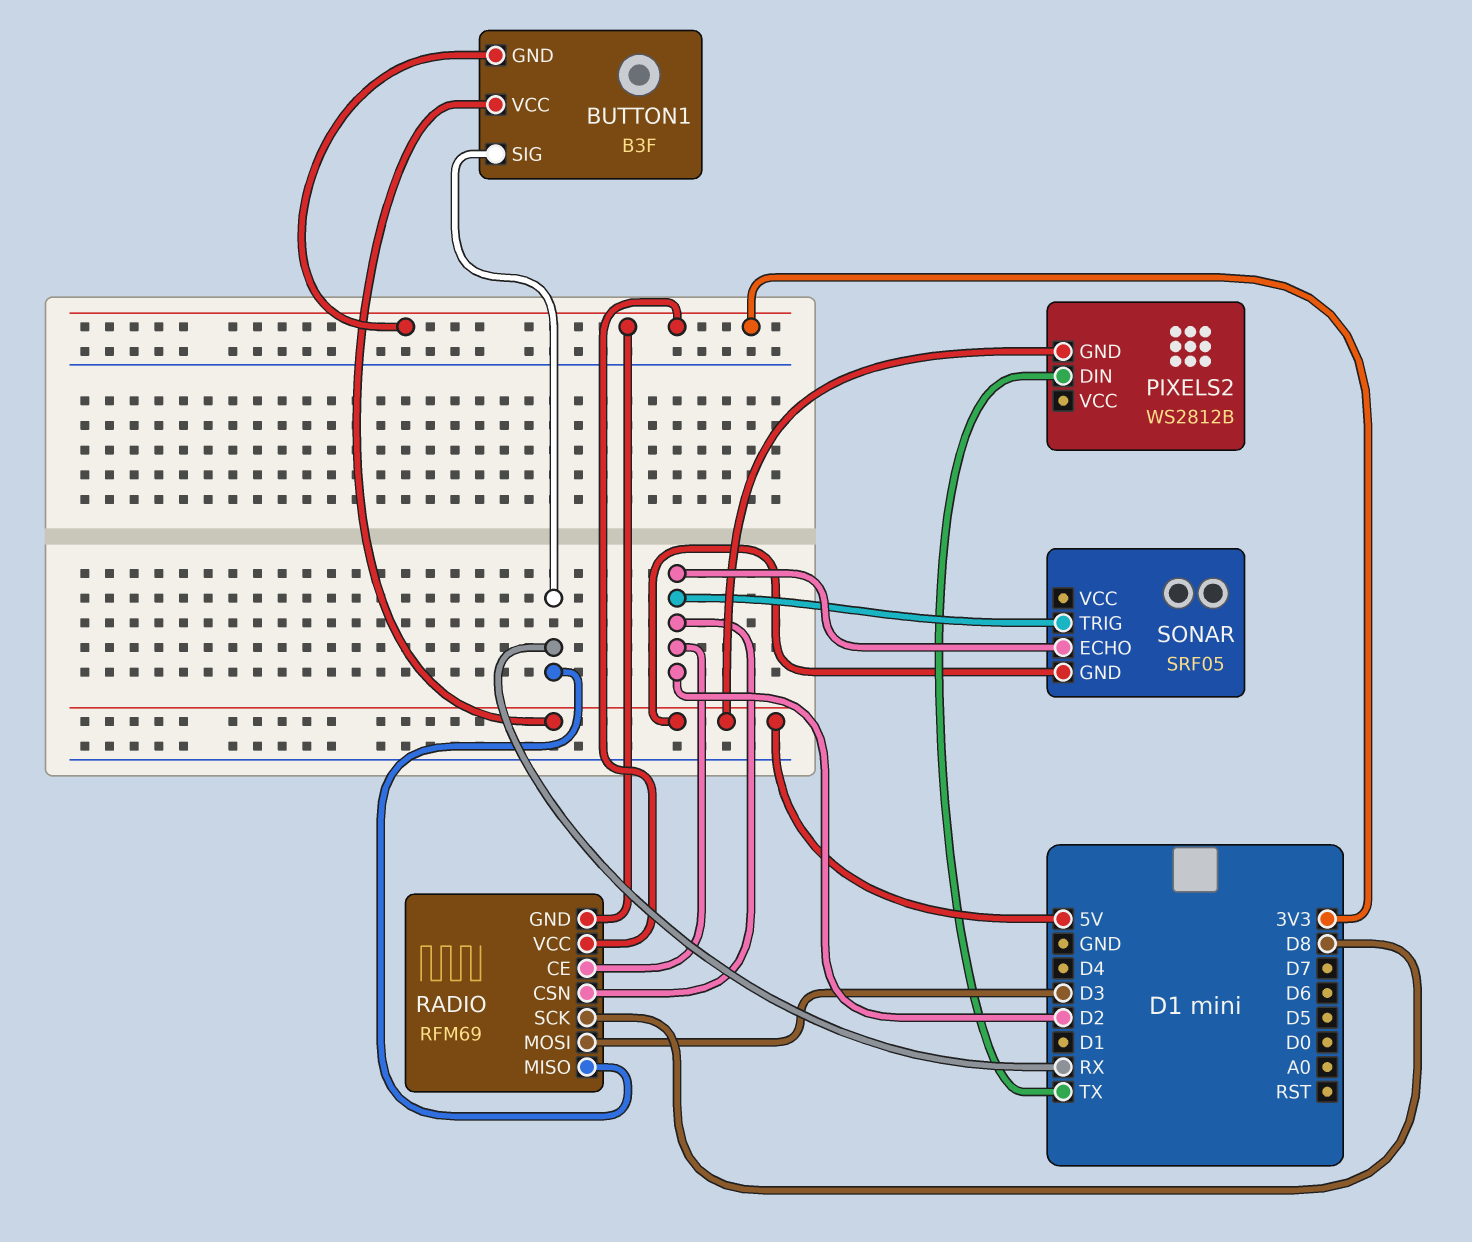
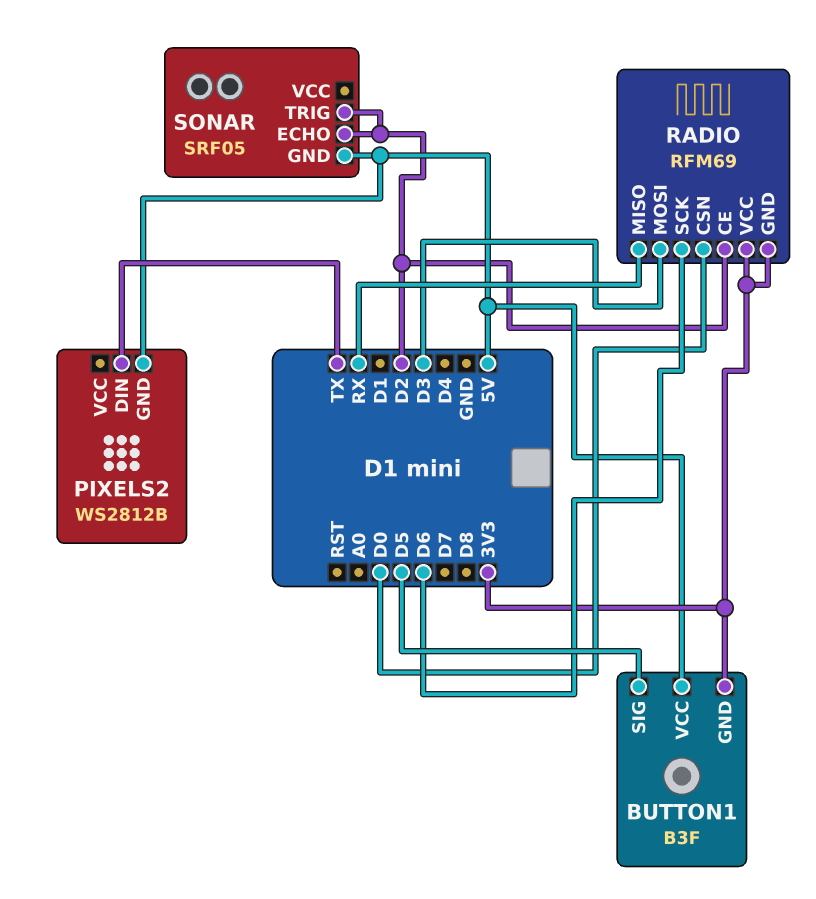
BUTTON1 pin SIG: RX -> D5
RADIO pin CSN: D2 -> D0
RADIO pin SCK: D8 -> D6

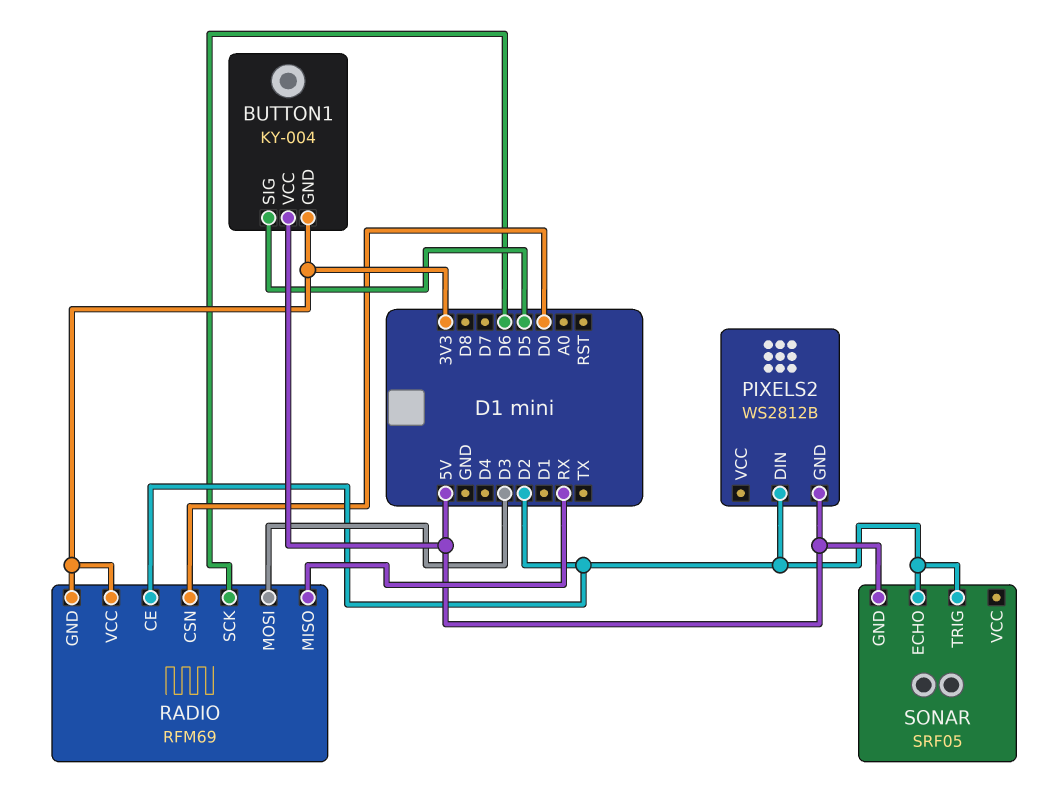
BUTTON1: B3F -> KY-004
PIXELS2 pin DIN: TX -> D2

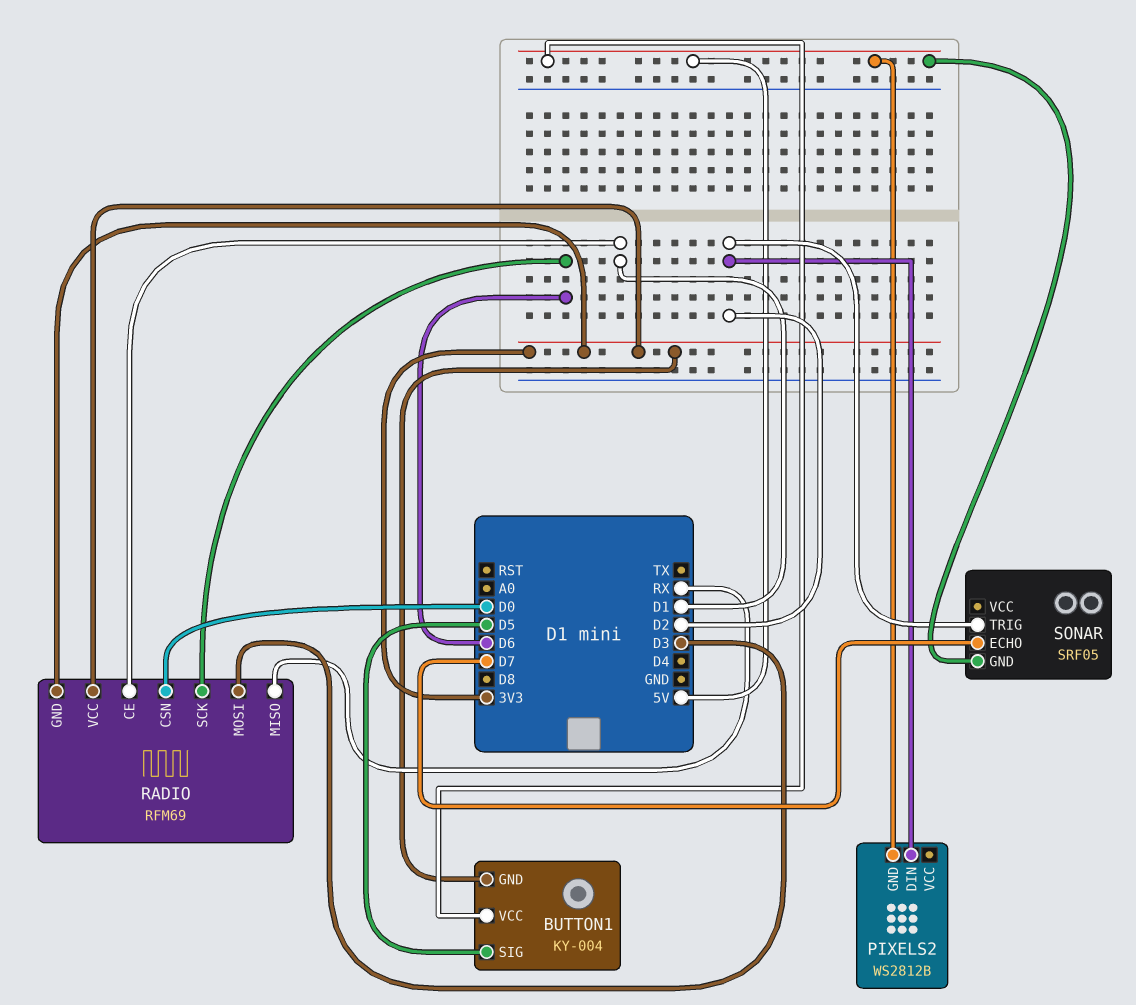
RADIO pin CE: D2 -> D1
SONAR pin ECHO: D2 -> D7

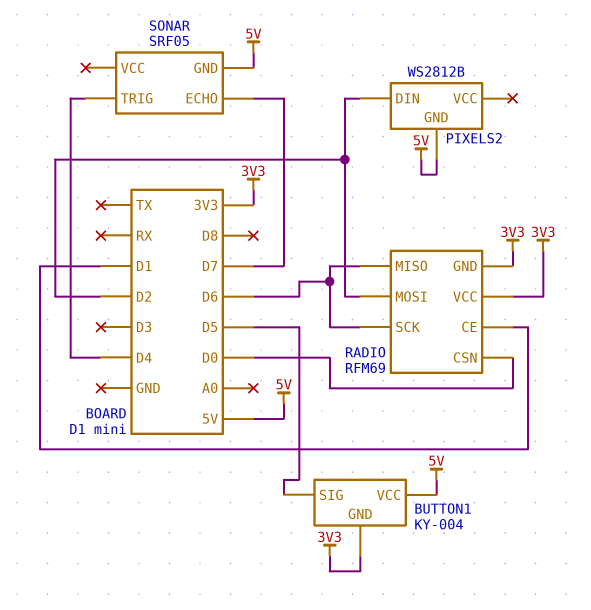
RADIO pin MISO: RX -> D6
RADIO pin MOSI: D3 -> D2
SONAR pin TRIG: D2 -> D4

